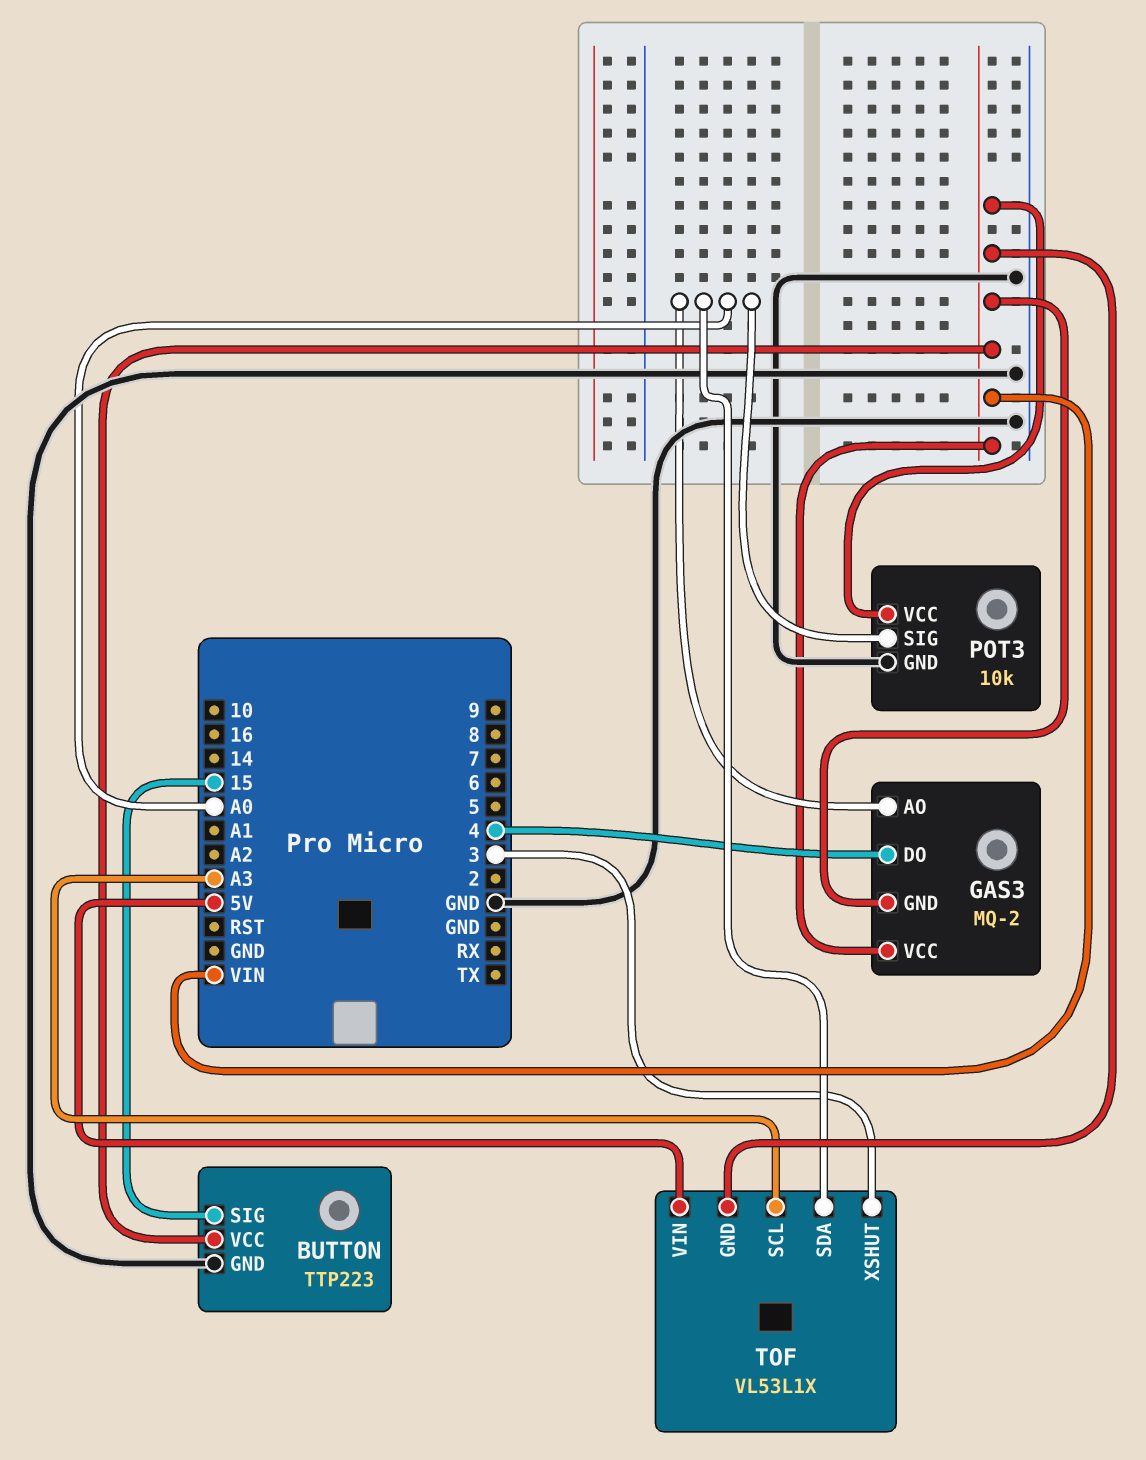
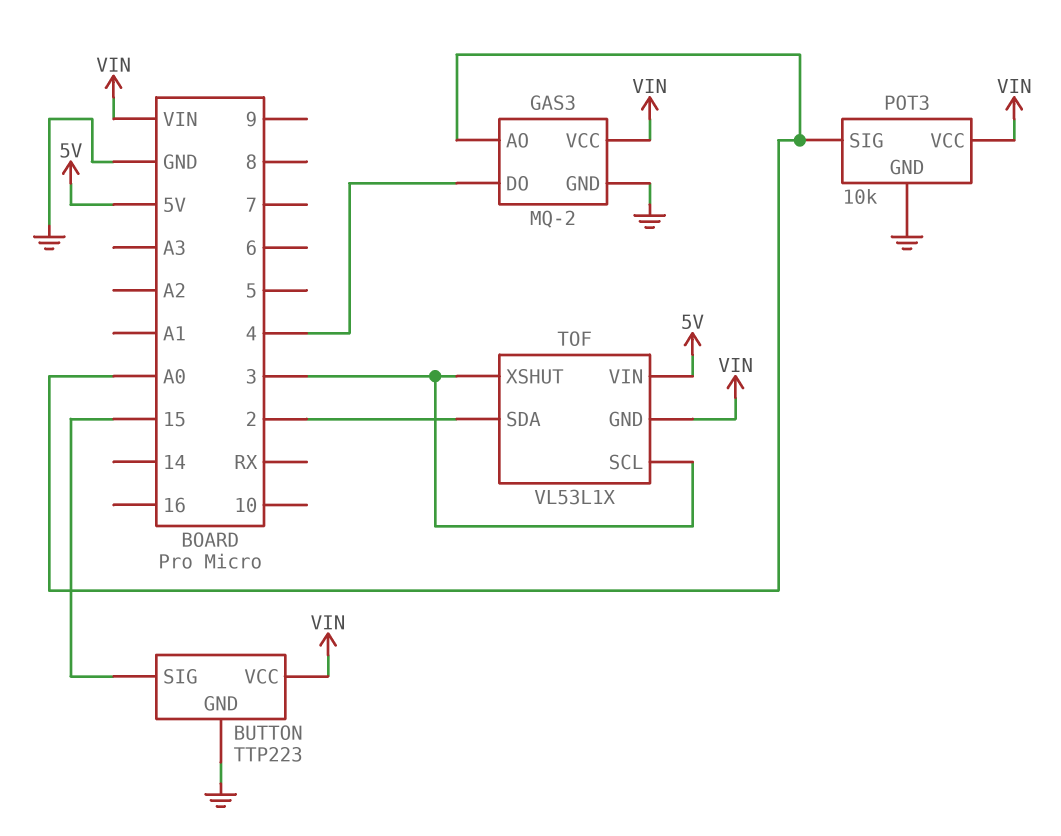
GAS3 pin GND: VIN -> GND
TOF pin SCL: A3 -> 3
TOF pin SDA: A0 -> 2

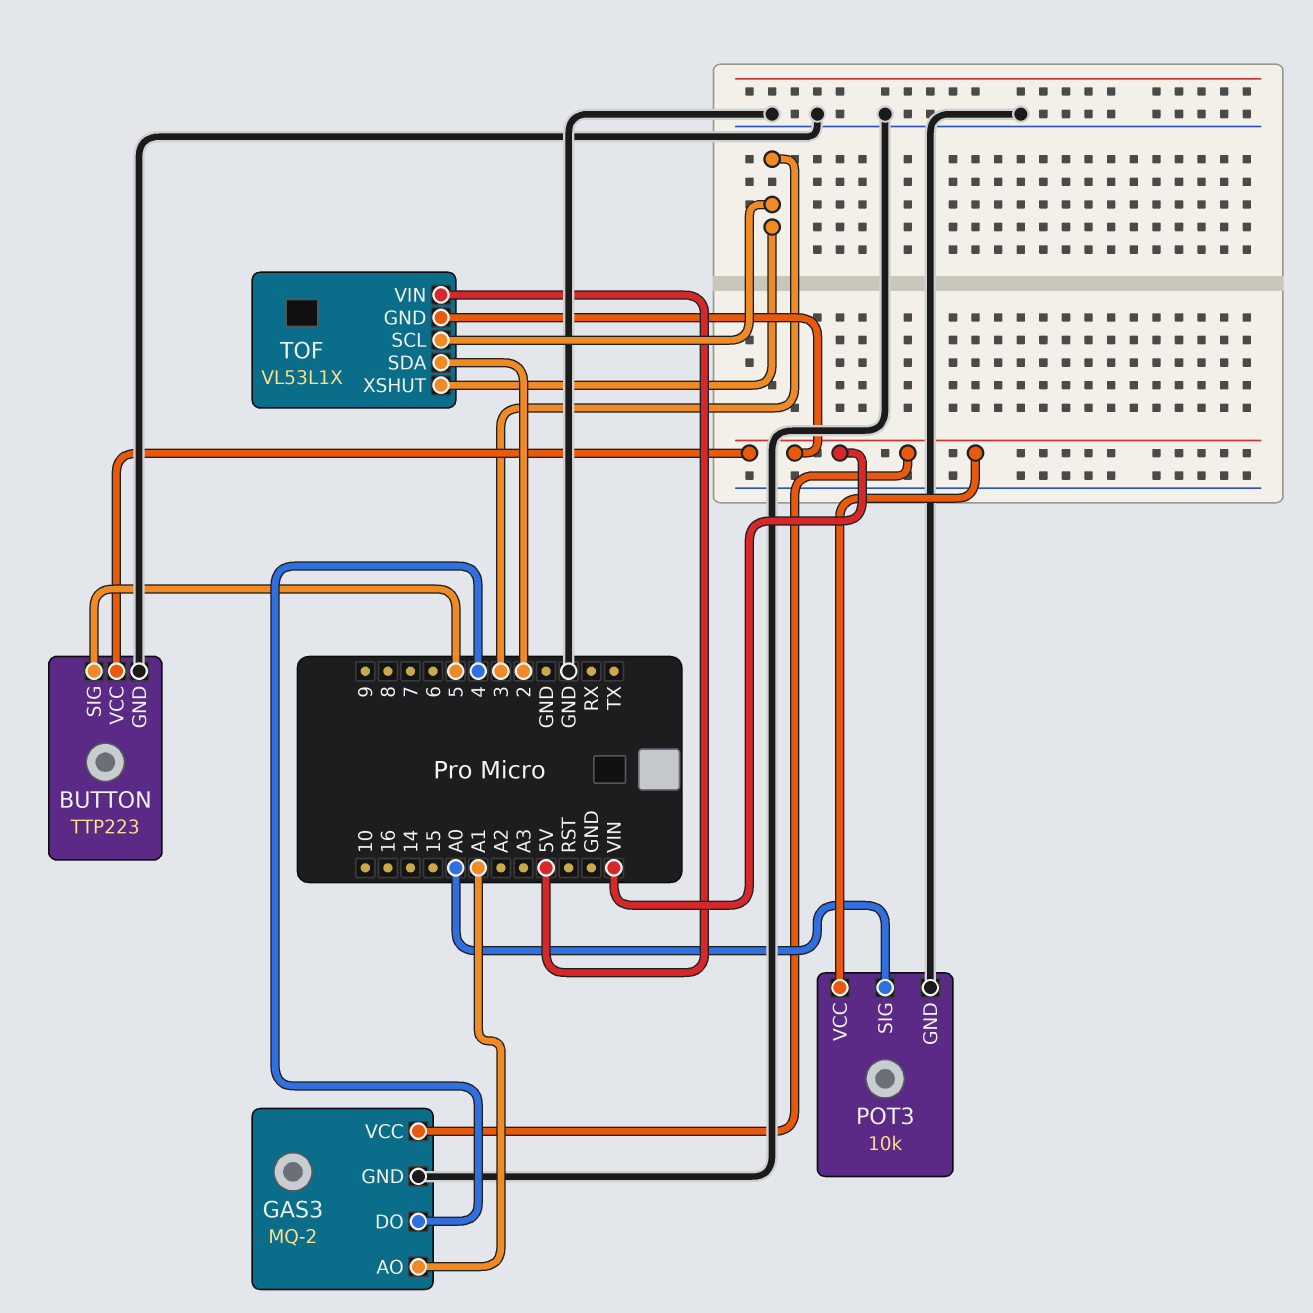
BUTTON pin SIG: 15 -> 5
GAS3 pin AO: A0 -> A1

